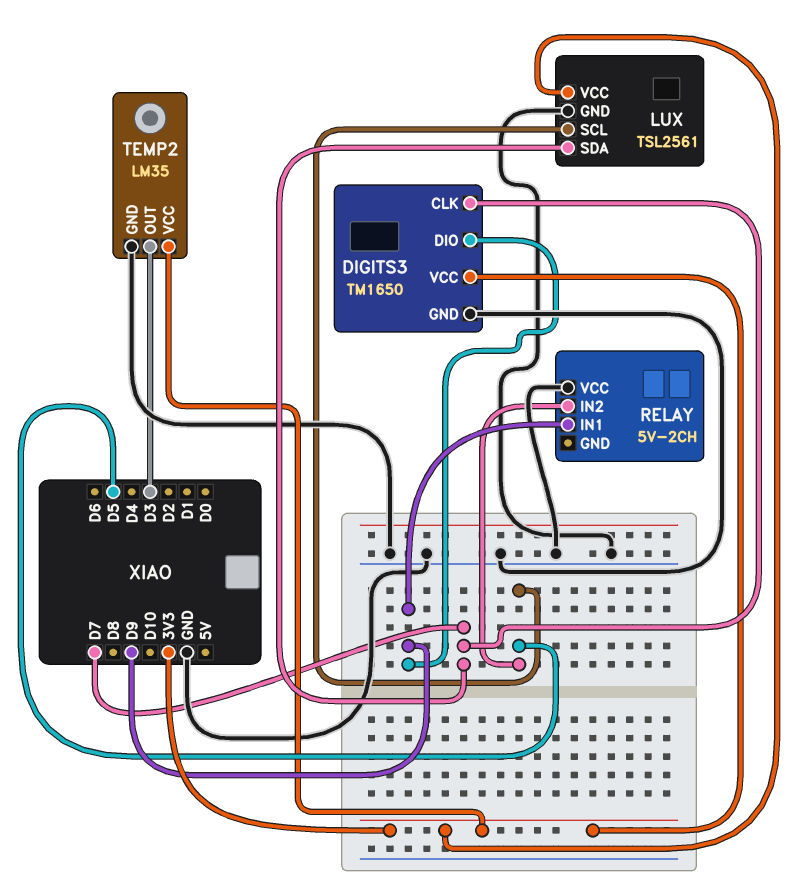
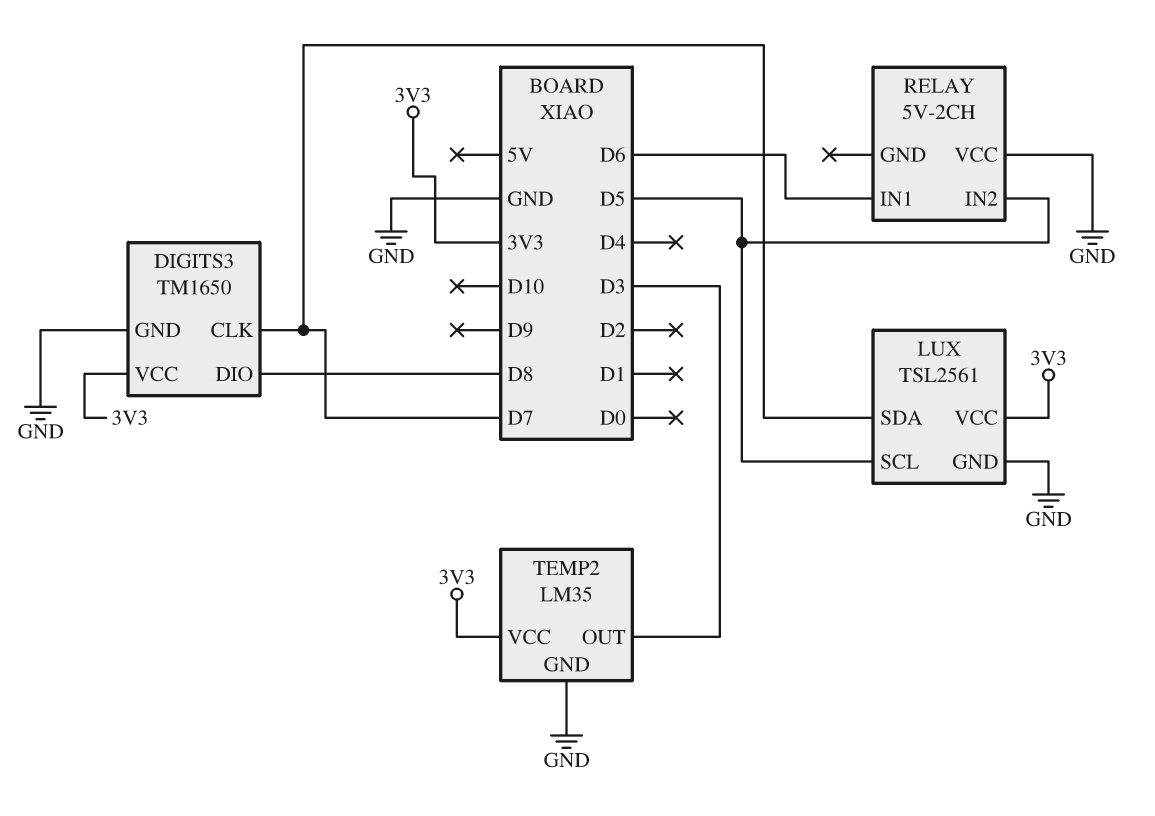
DIGITS3 pin DIO: D9 -> D8
RELAY pin IN1: D9 -> D6

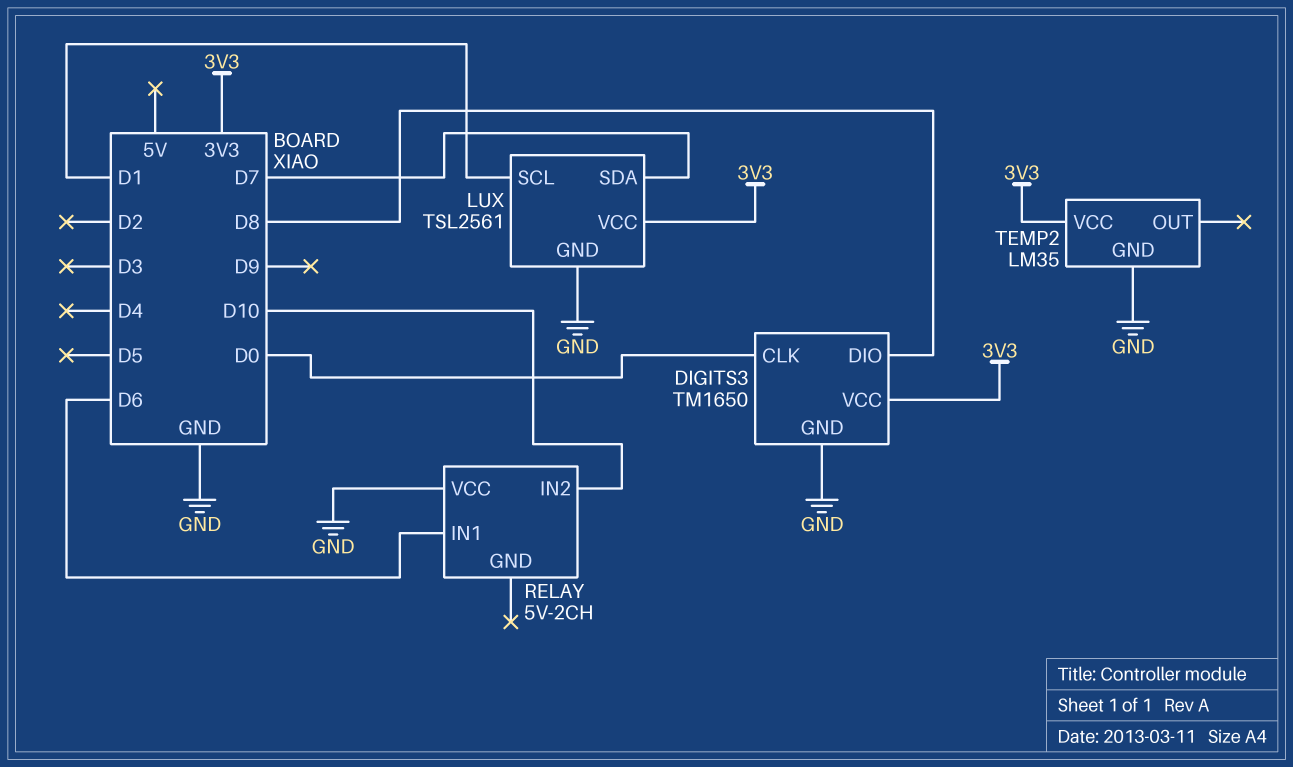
DIGITS3 pin CLK: D7 -> D0
LUX pin SCL: D5 -> D1
RELAY pin IN2: D5 -> D10
TEMP2 pin OUT: D3 -> none

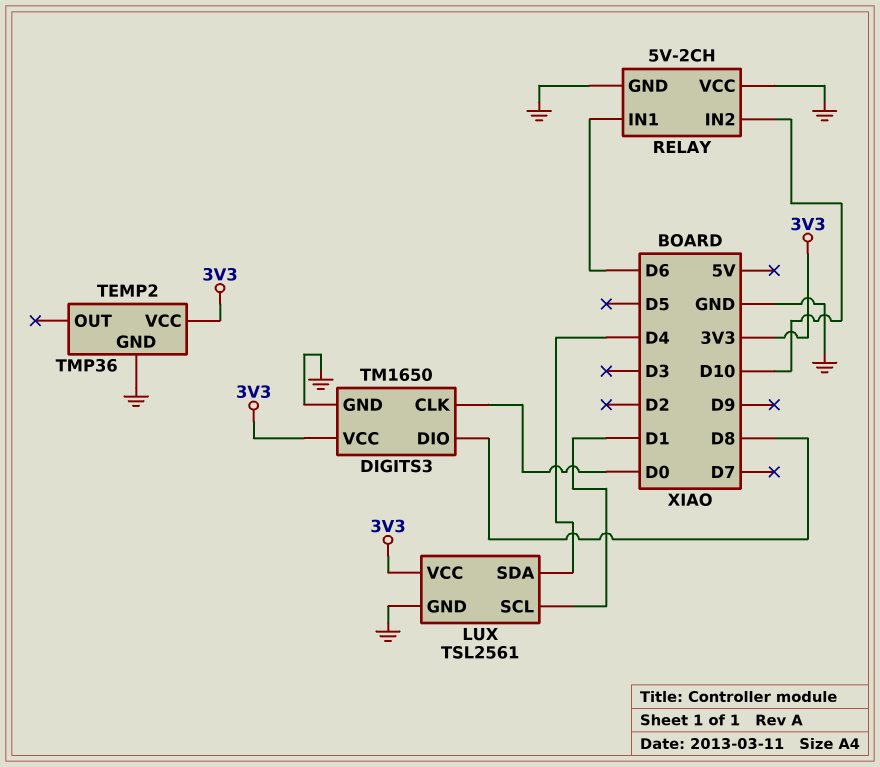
LUX pin SDA: D7 -> D4
RELAY pin GND: none -> GND
TEMP2: LM35 -> TMP36

